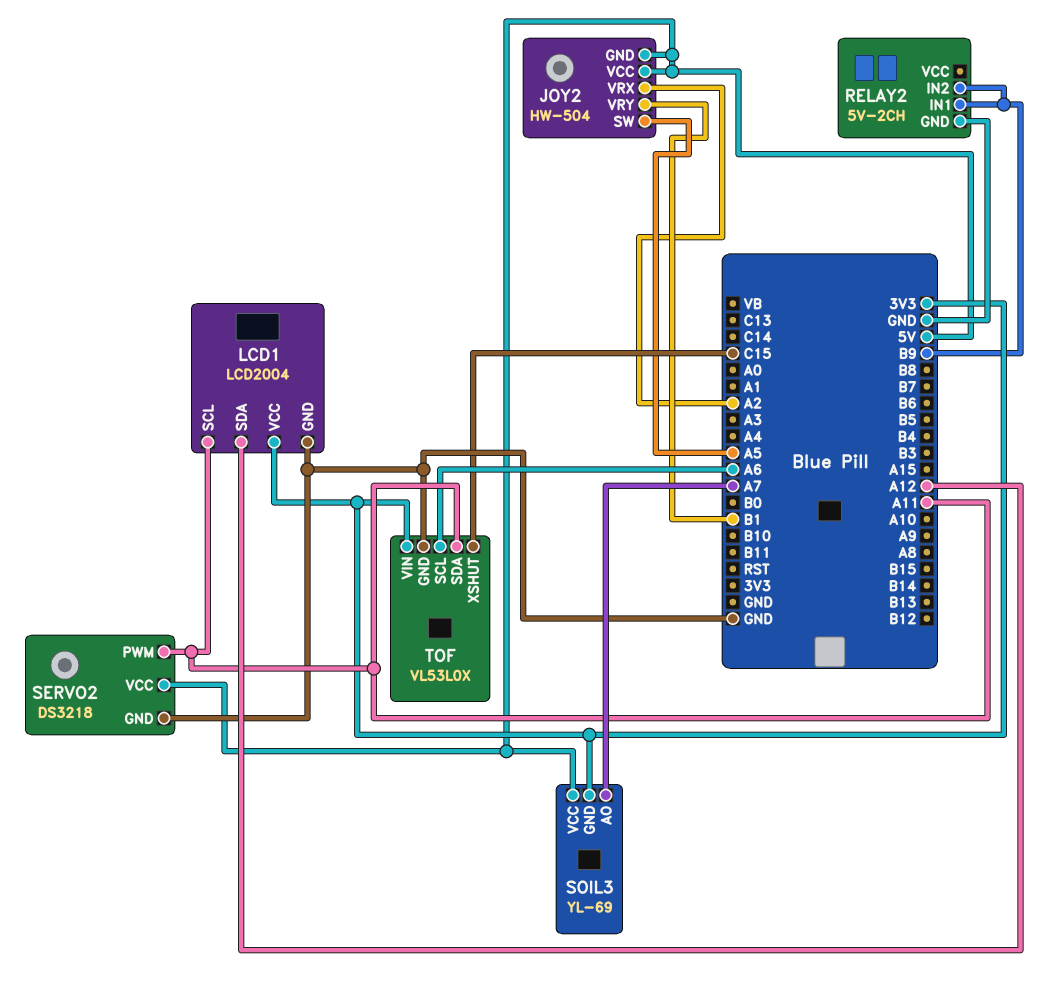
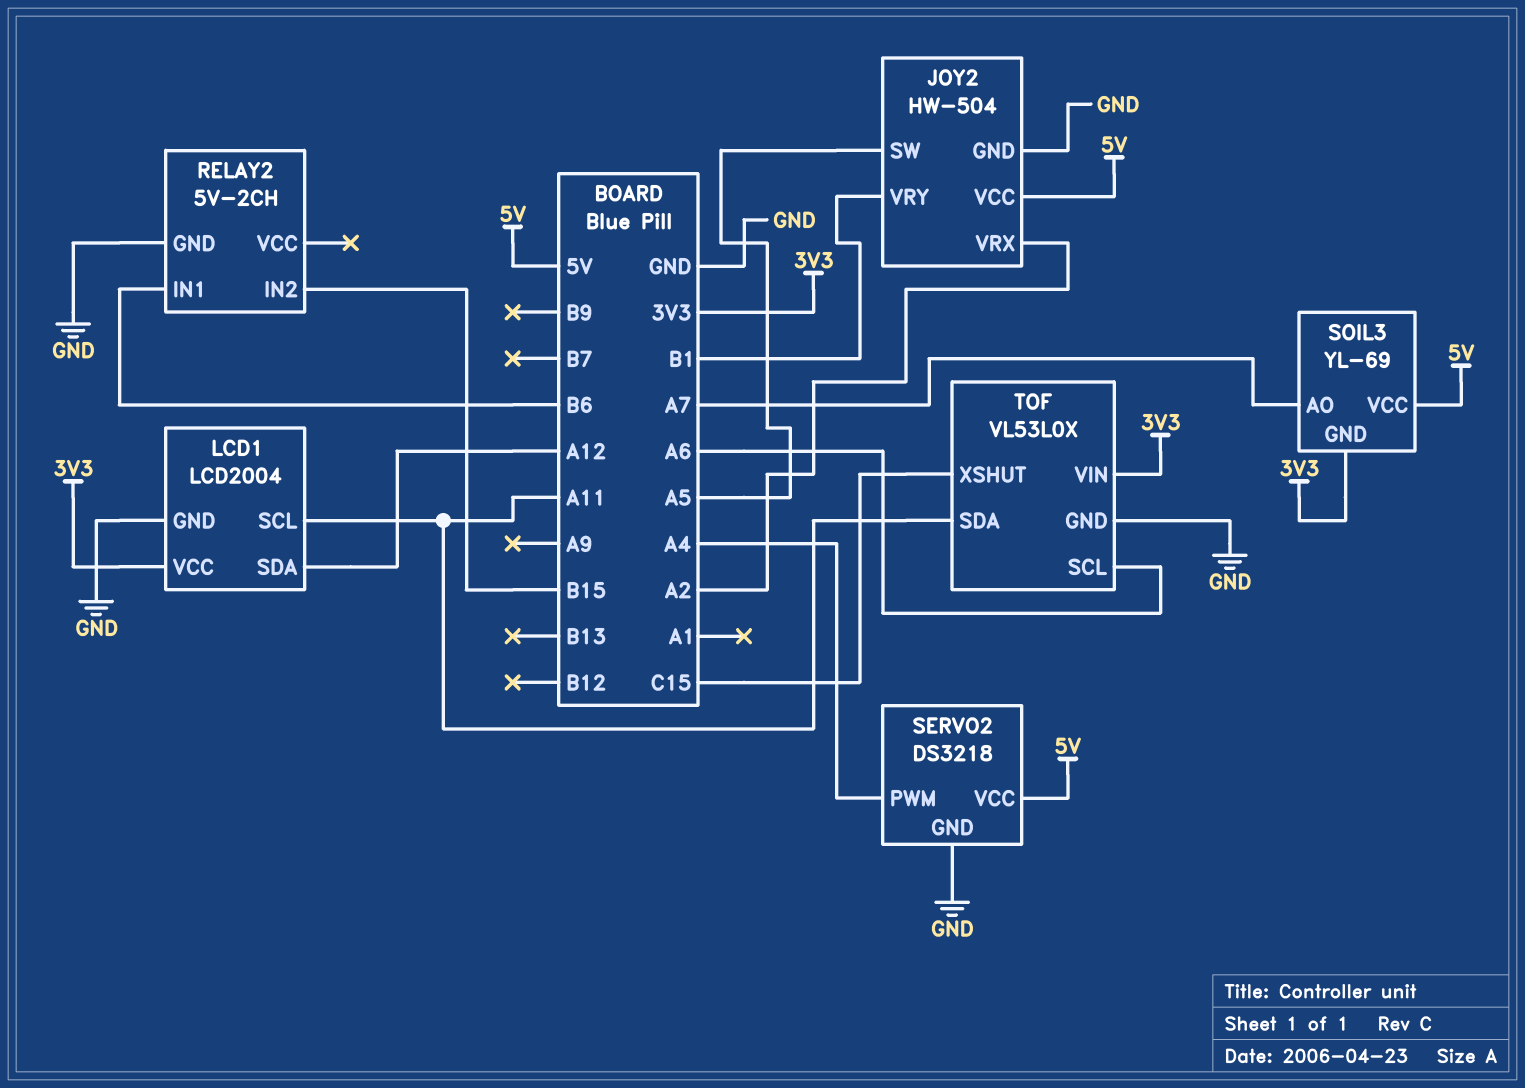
JOY2 pin GND: 5V -> GND
RELAY2 pin IN1: B9 -> B6
RELAY2 pin IN2: B9 -> B15
SERVO2 pin PWM: A11 -> A4

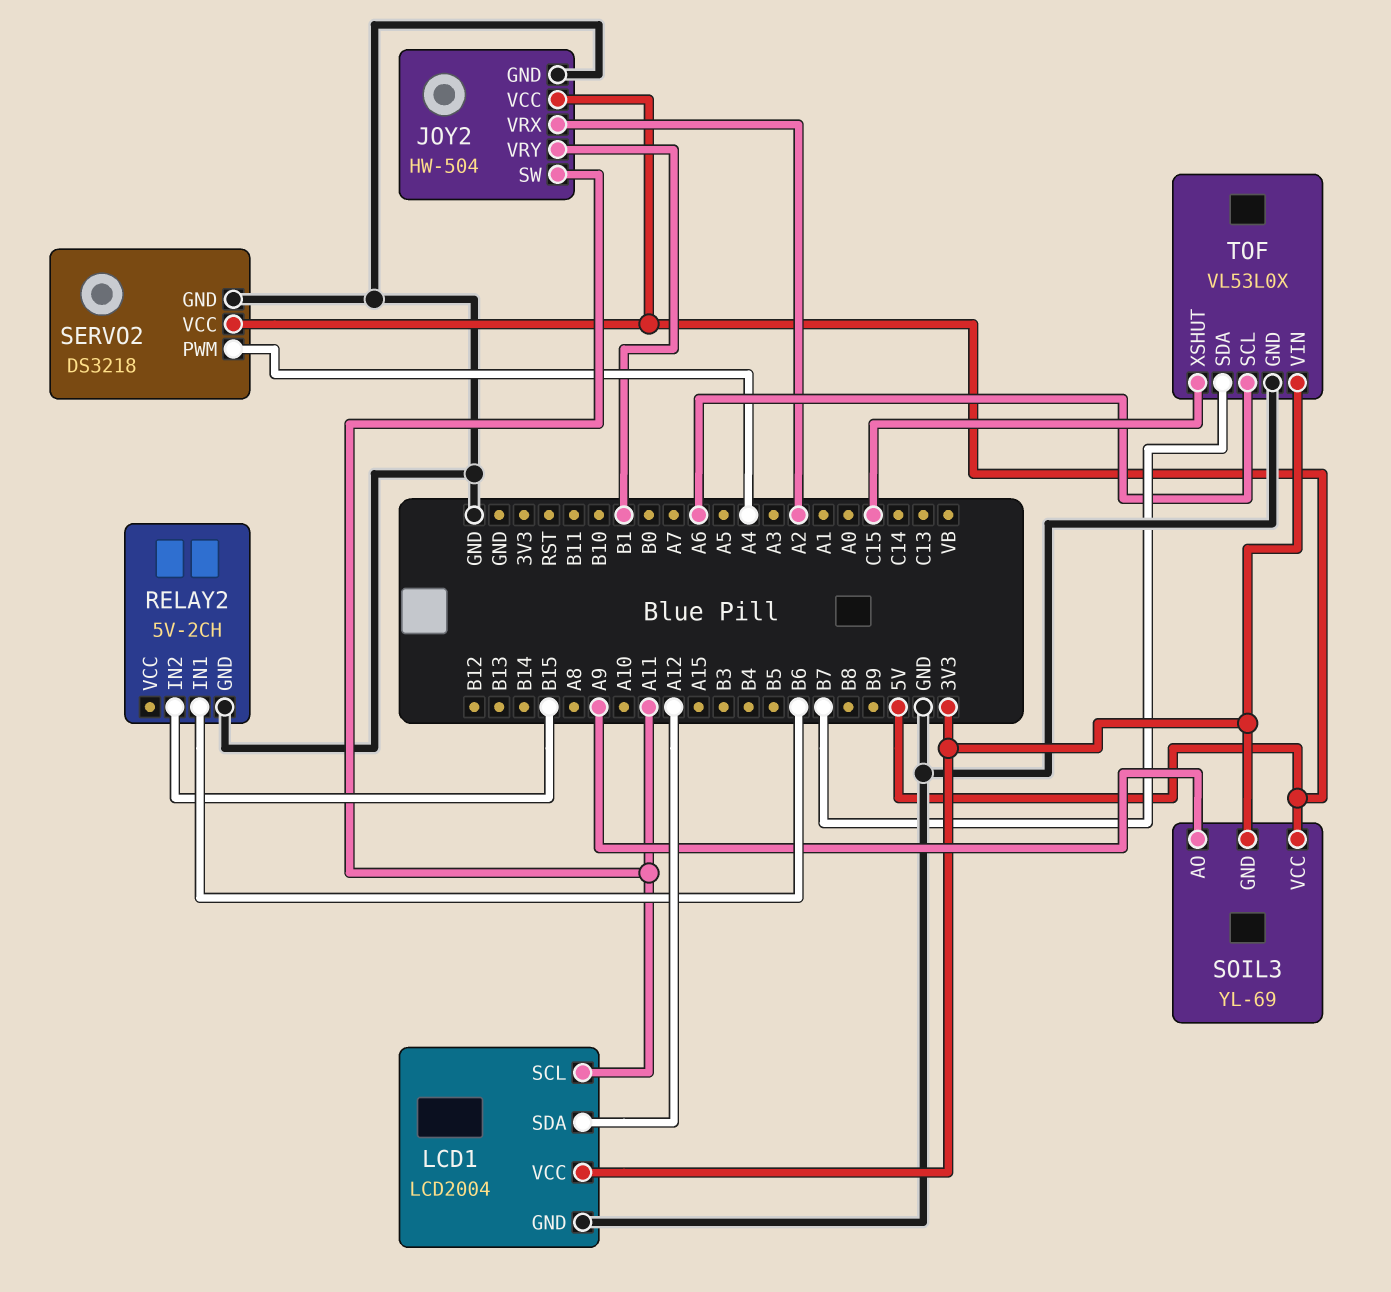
JOY2 pin SW: A5 -> A11
SOIL3 pin AO: A7 -> A9
TOF pin SDA: A11 -> B7

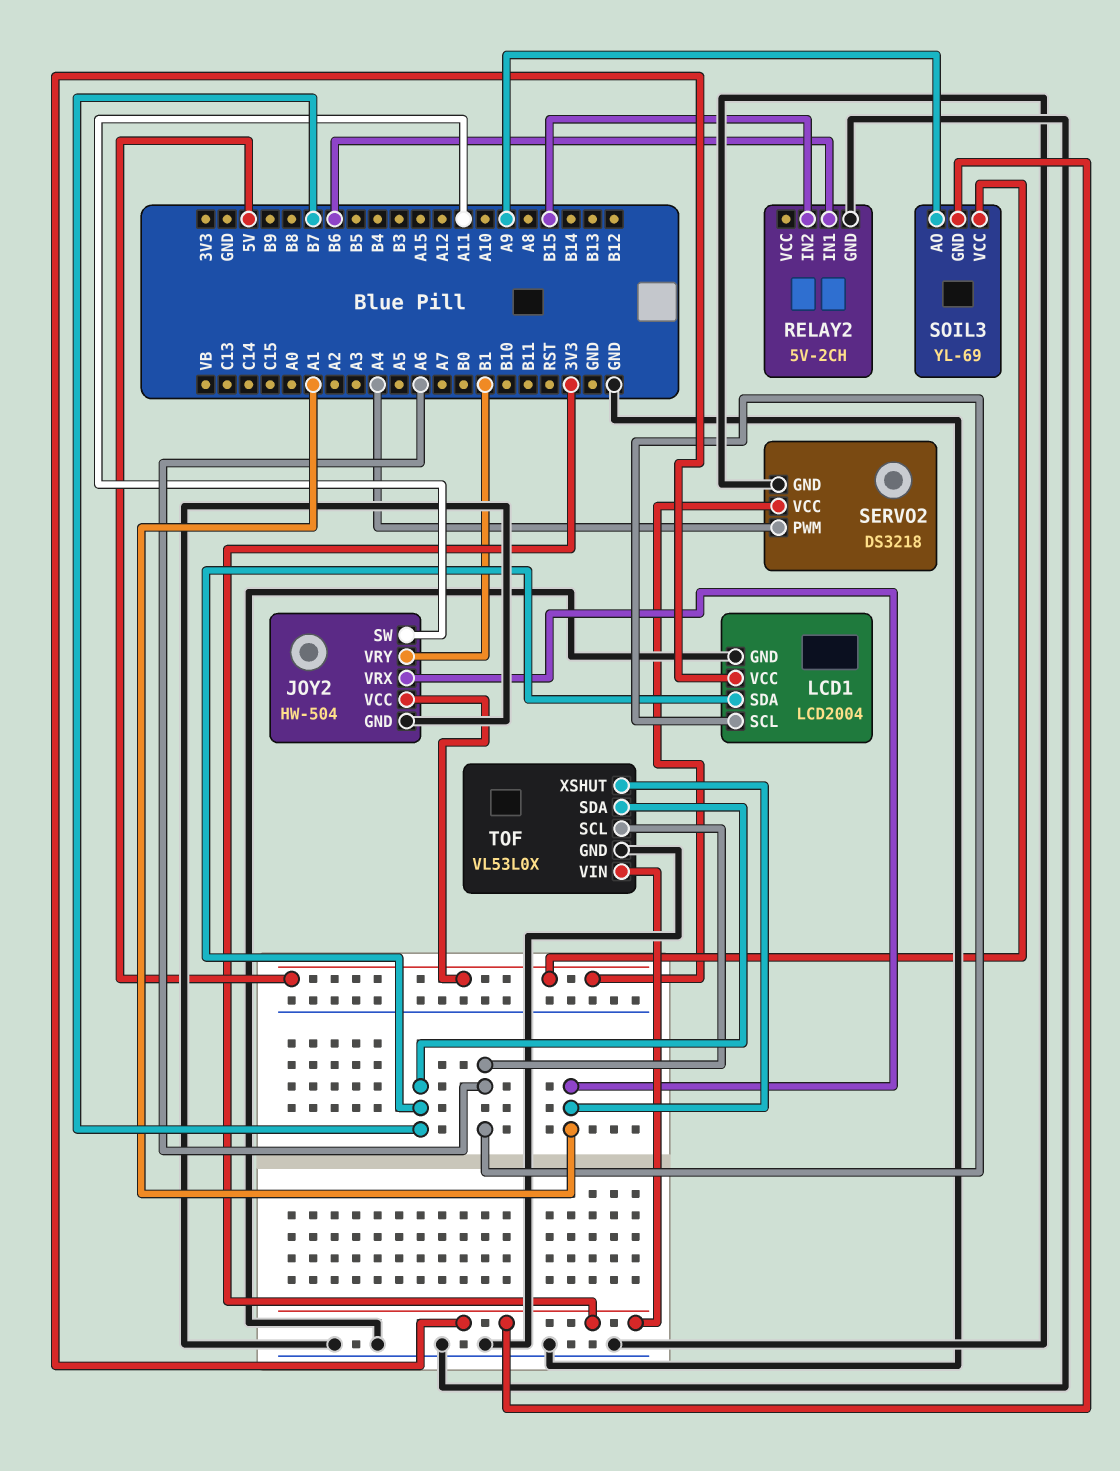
JOY2 pin VRX: A2 -> A1
LCD1 pin SCL: A11 -> A6
LCD1 pin SDA: A12 -> B7
TOF pin XSHUT: C15 -> A1

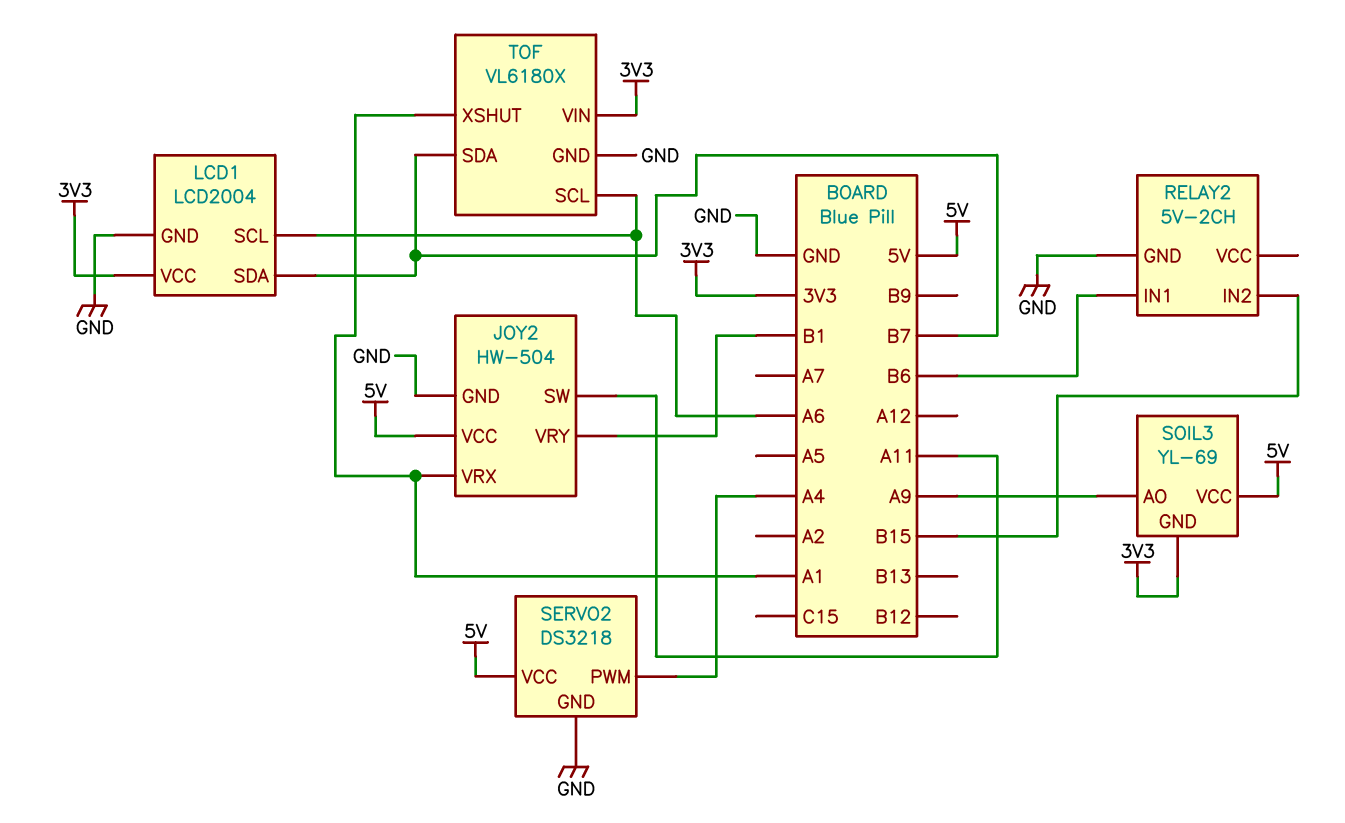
TOF: VL53L0X -> VL6180X

